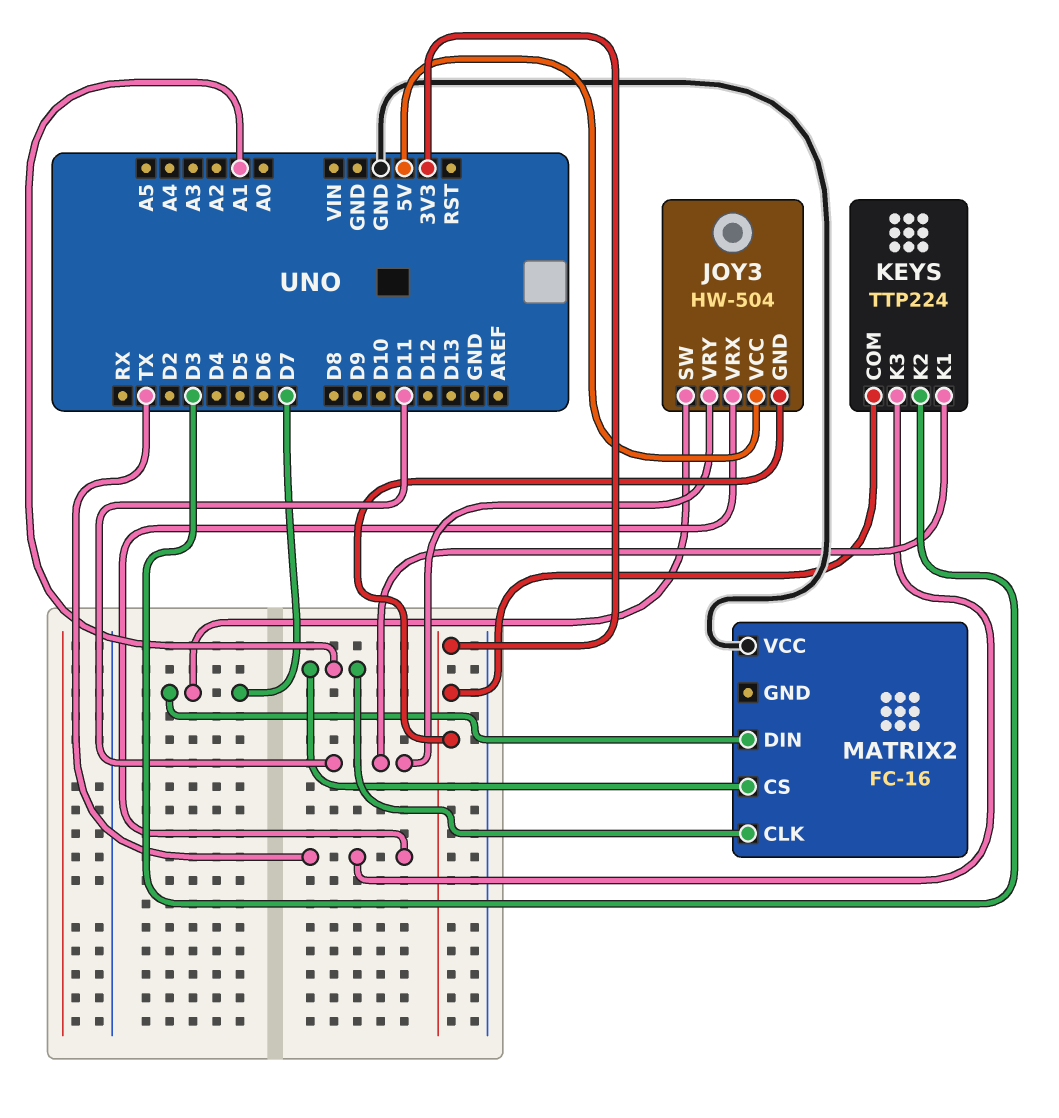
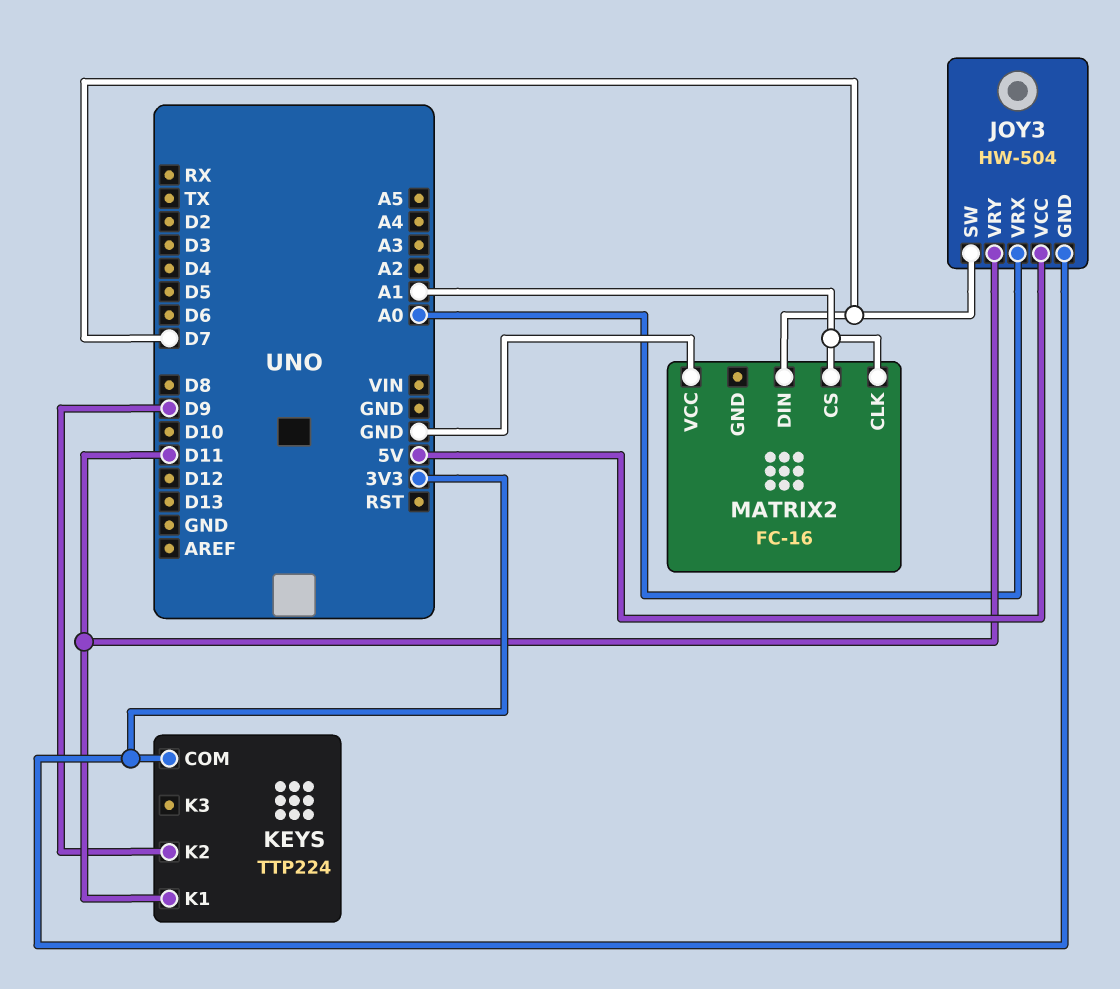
JOY3 pin VRX: TX -> A0
KEYS pin K2: D3 -> D9
KEYS pin K3: TX -> none

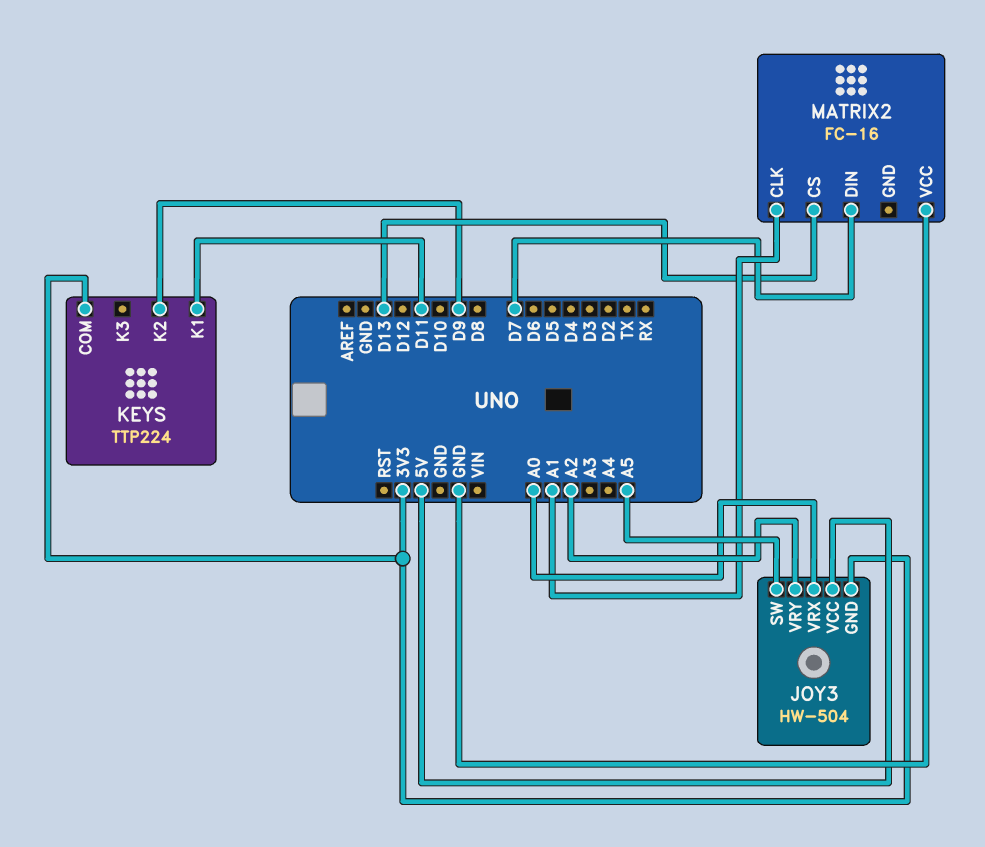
JOY3 pin SW: D7 -> A5
JOY3 pin VRY: D11 -> A2
MATRIX2 pin CS: A1 -> D13

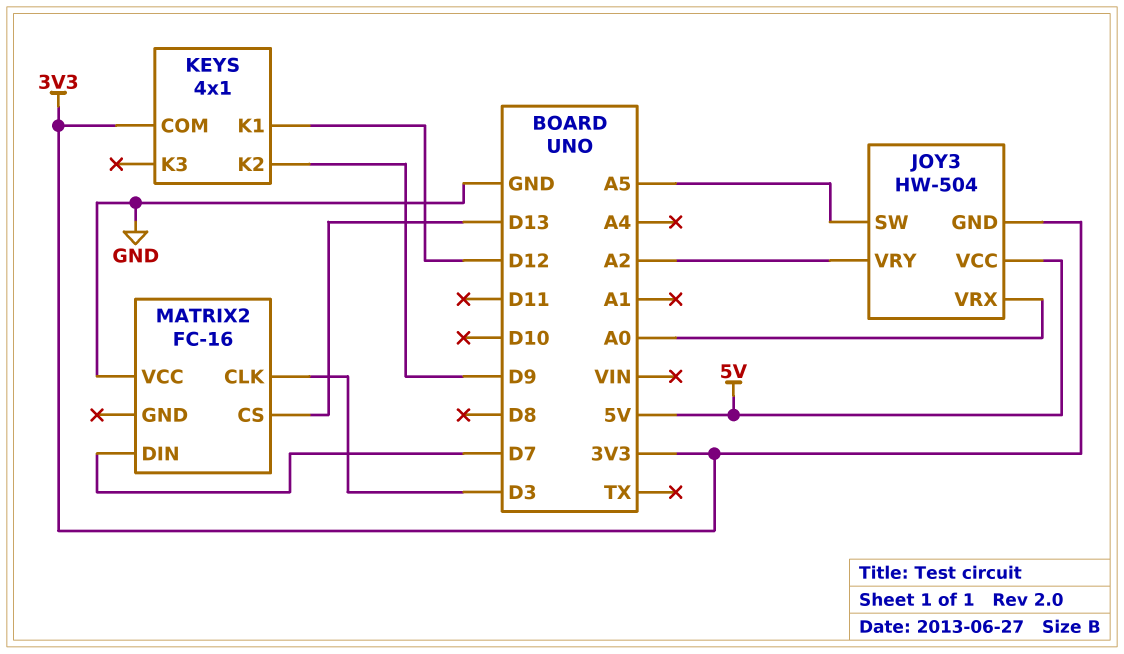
KEYS: TTP224 -> 4x1
KEYS pin K1: D11 -> D12
MATRIX2 pin CLK: A1 -> D3

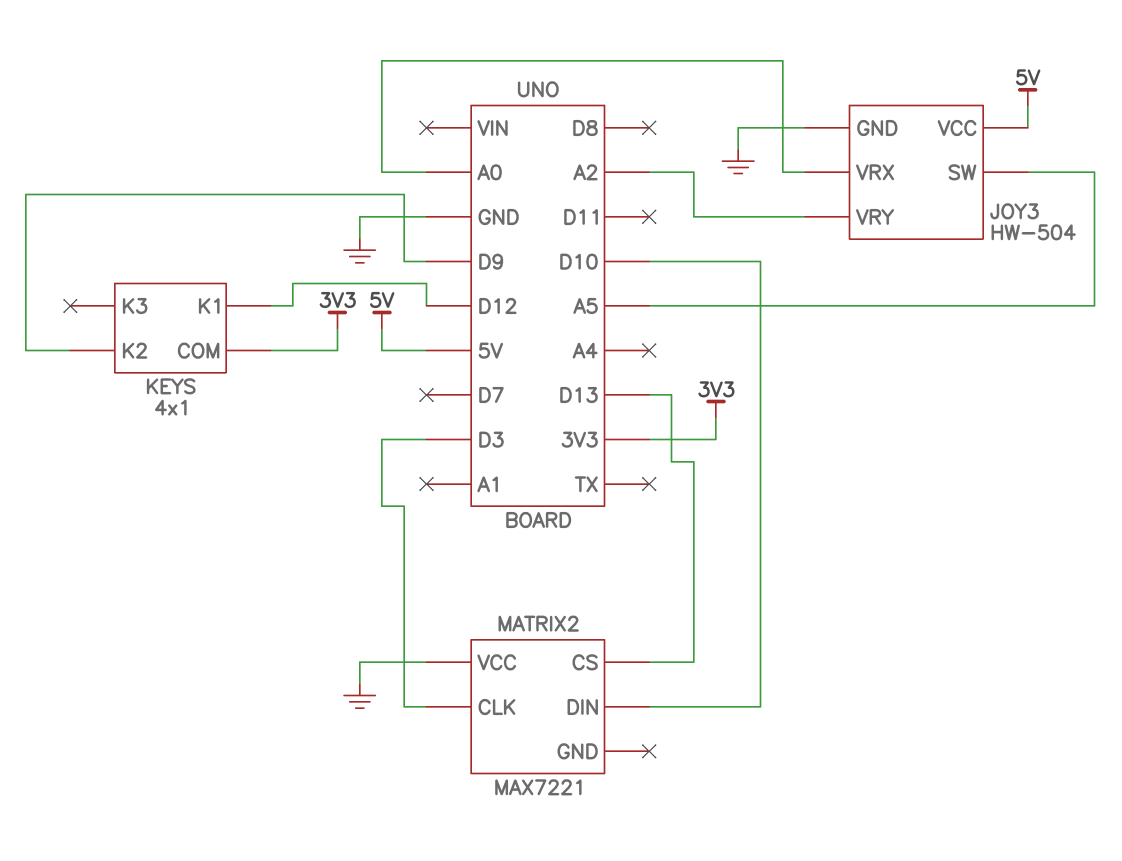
JOY3 pin GND: 3V3 -> GND
MATRIX2: FC-16 -> MAX7221
MATRIX2 pin DIN: D7 -> D10

